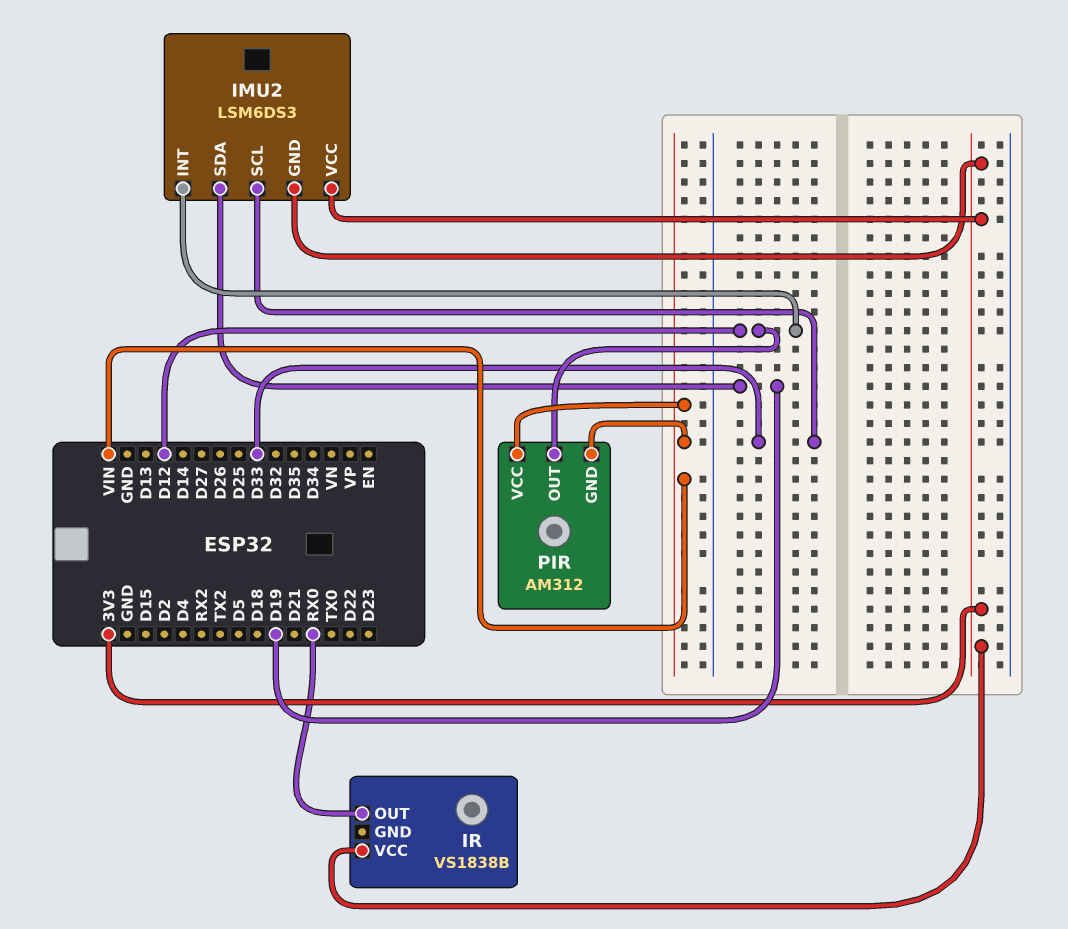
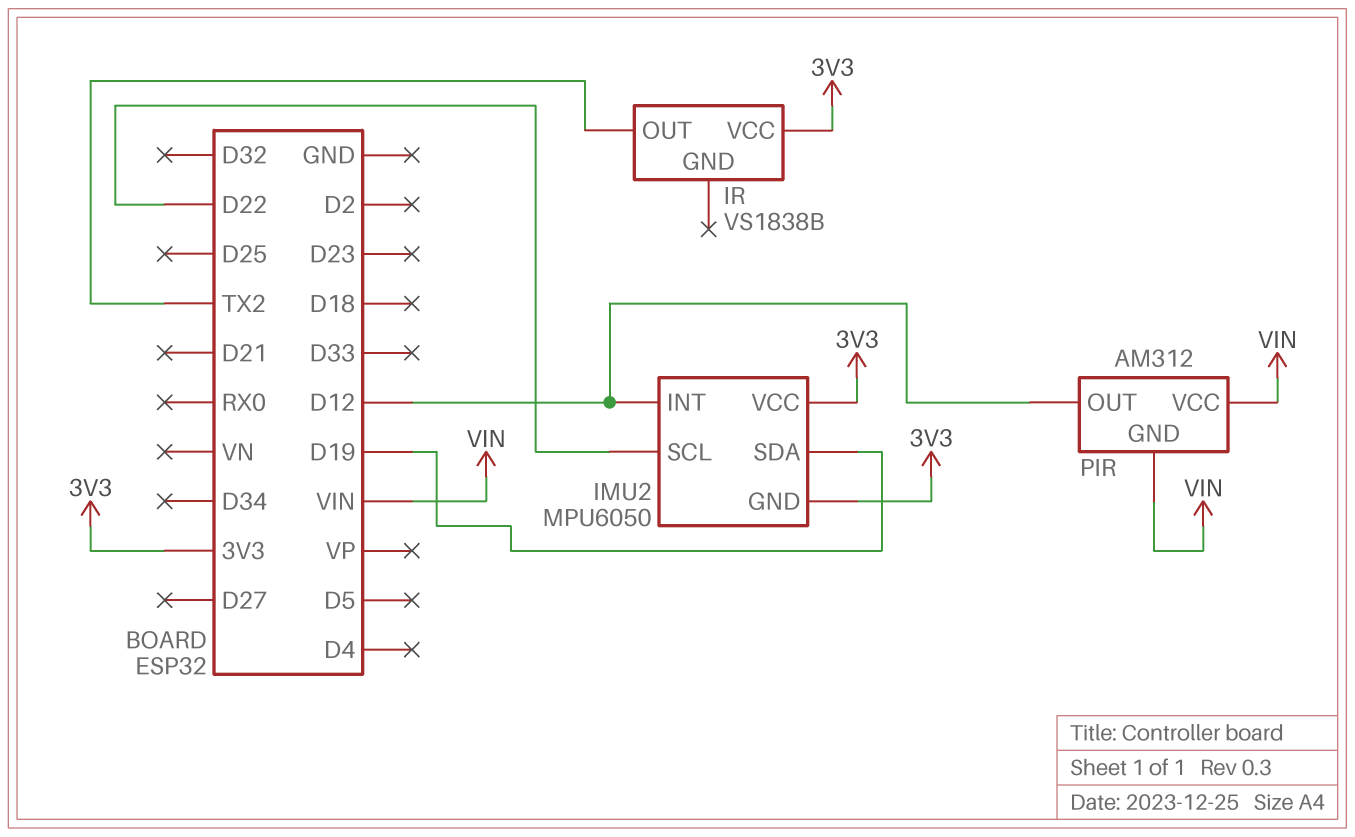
IMU2: LSM6DS3 -> MPU6050
IMU2 pin SCL: D33 -> D22
IR pin OUT: RX0 -> TX2

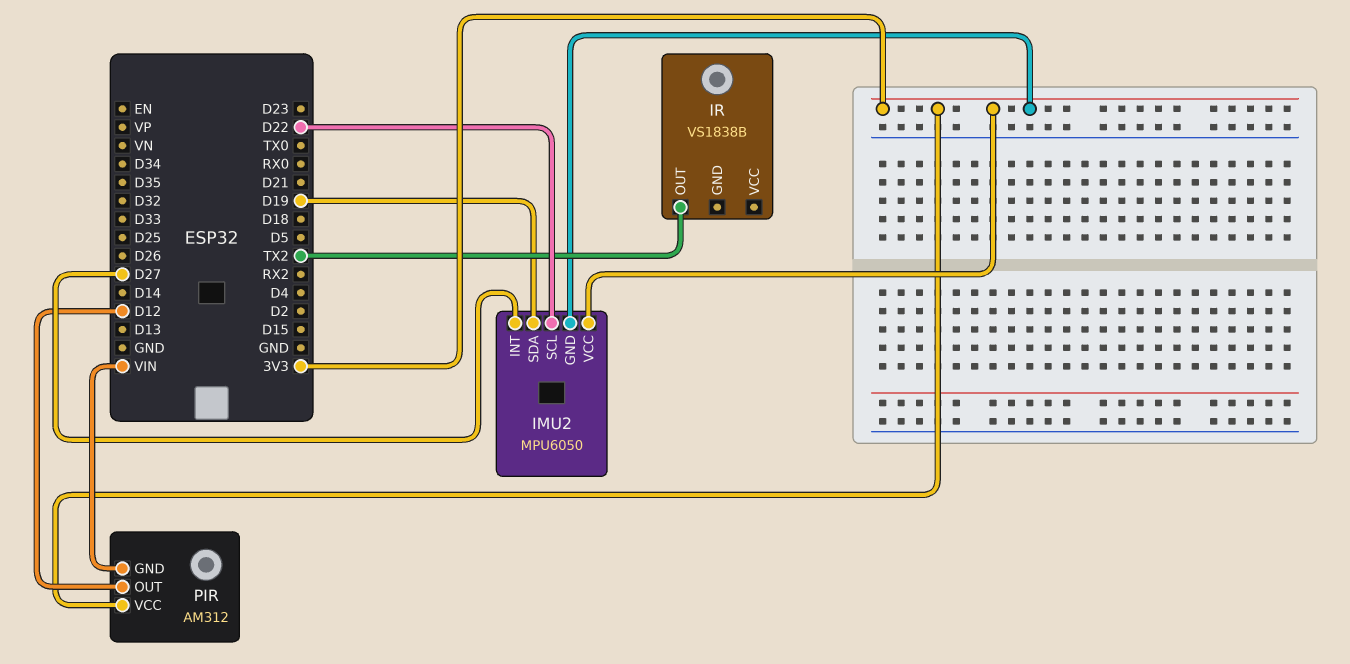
IMU2 pin INT: D12 -> D27
IR pin VCC: 3V3 -> none
PIR pin VCC: VIN -> 3V3

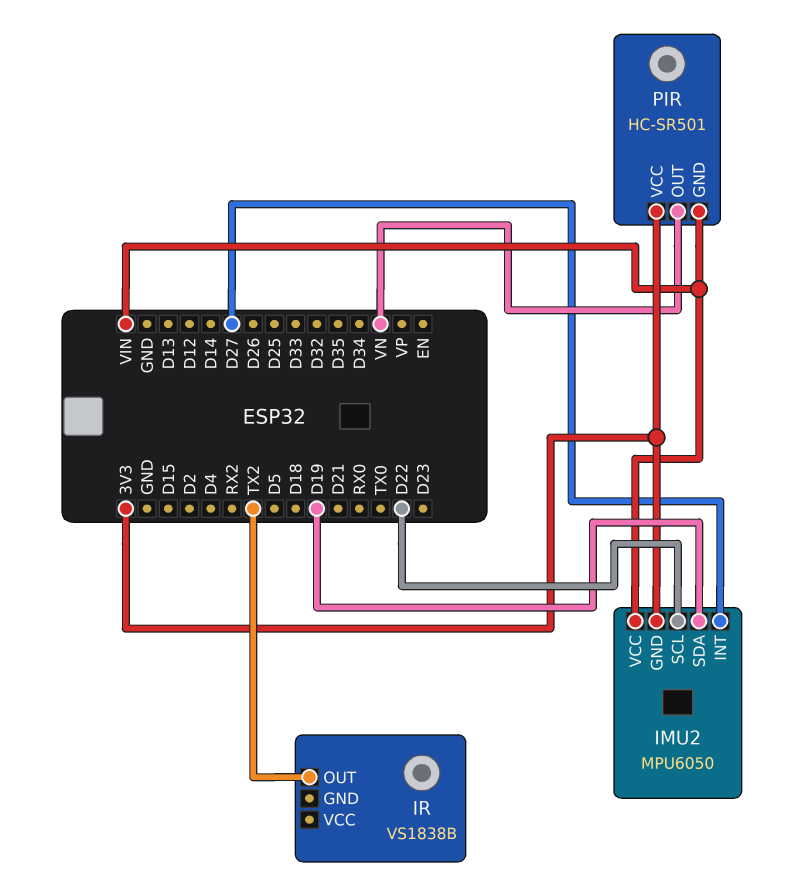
IMU2 pin VCC: 3V3 -> VIN
PIR: AM312 -> HC-SR501
PIR pin OUT: D12 -> VN

